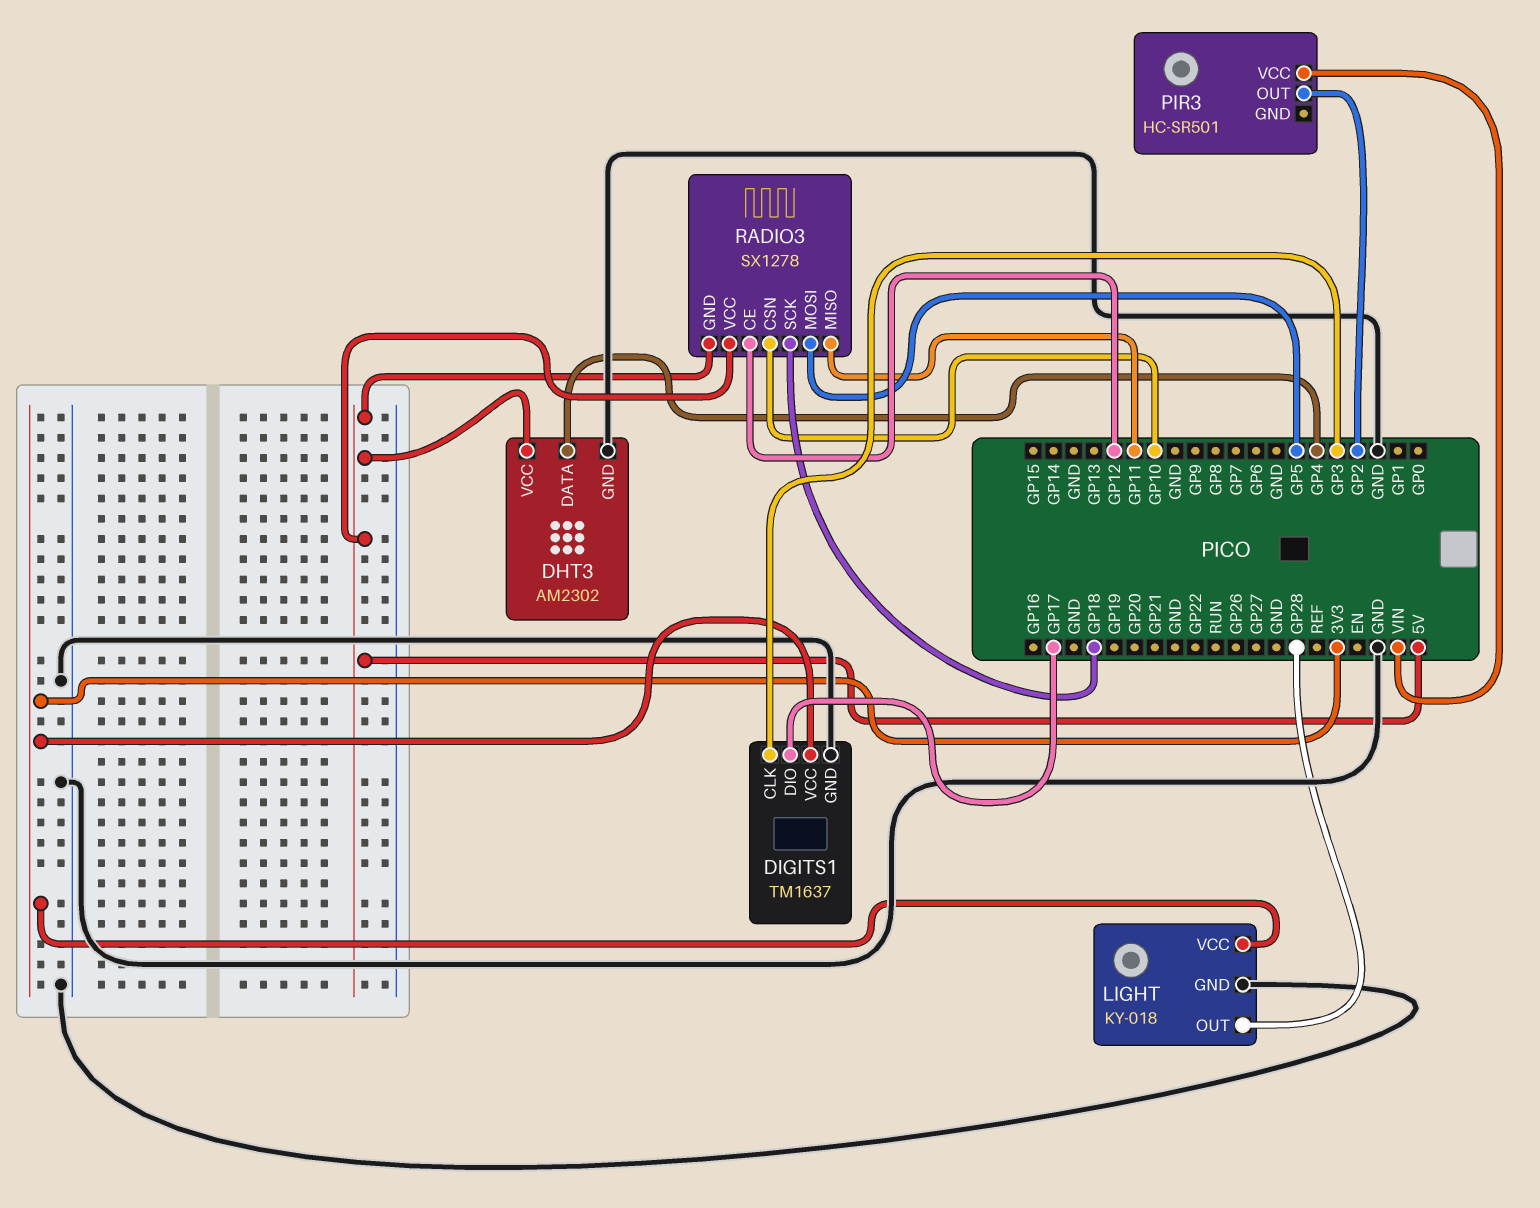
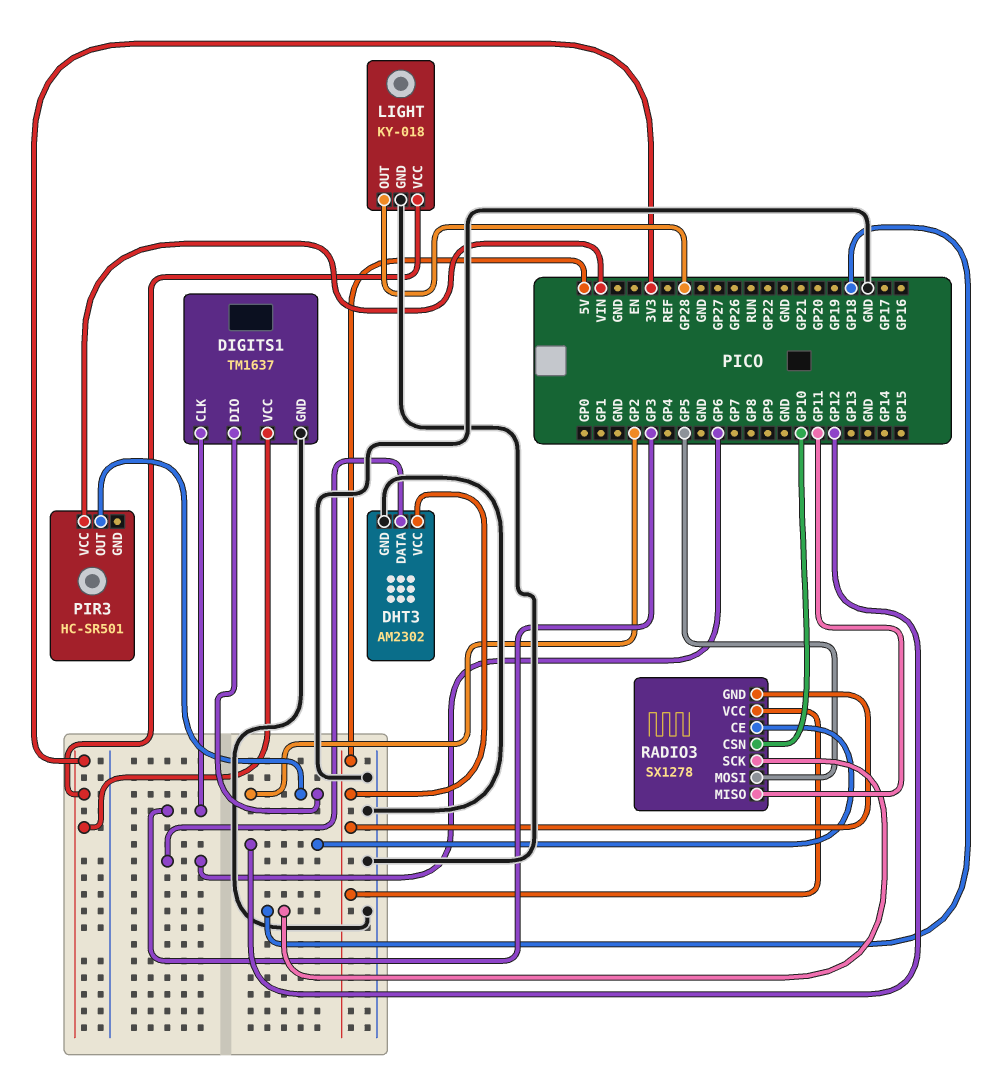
DHT3 pin DATA: GP4 -> GP6
DIGITS1 pin DIO: GP17 -> GP2

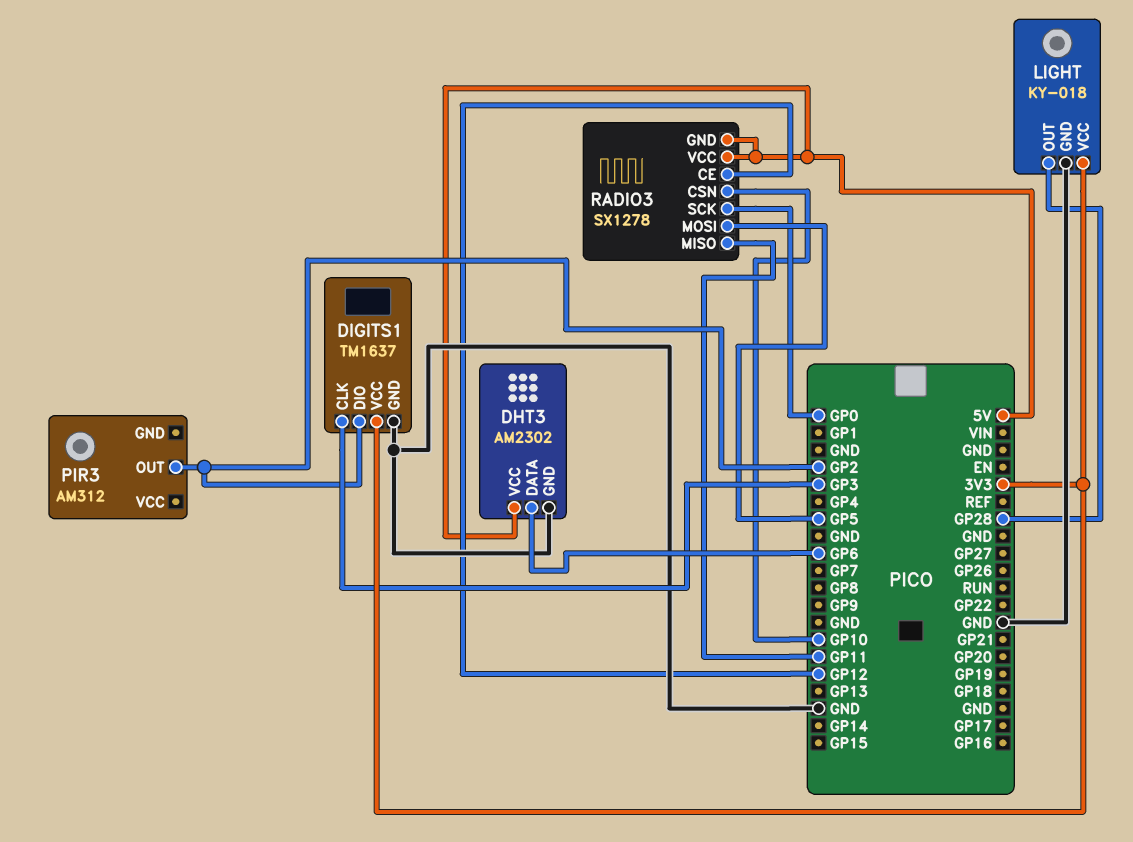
PIR3: HC-SR501 -> AM312
PIR3 pin VCC: VIN -> none
RADIO3 pin SCK: GP18 -> GP0

